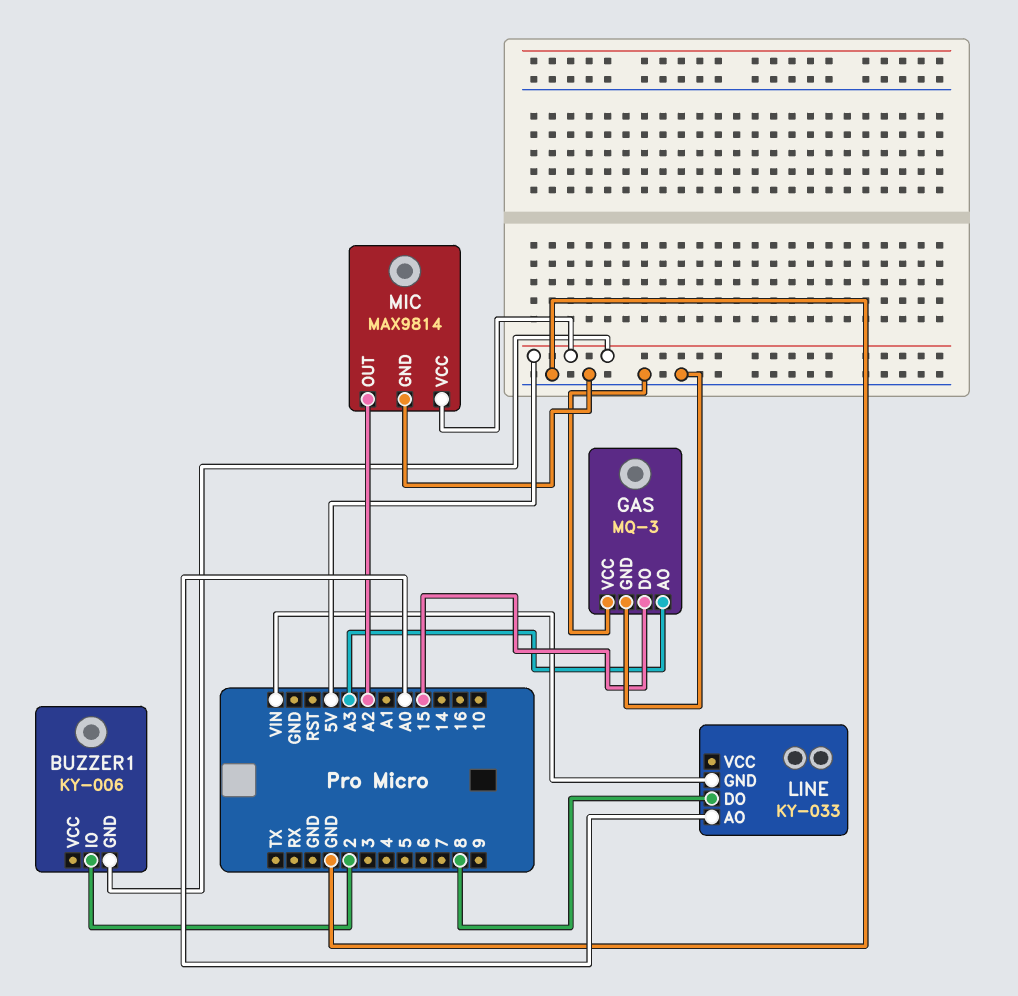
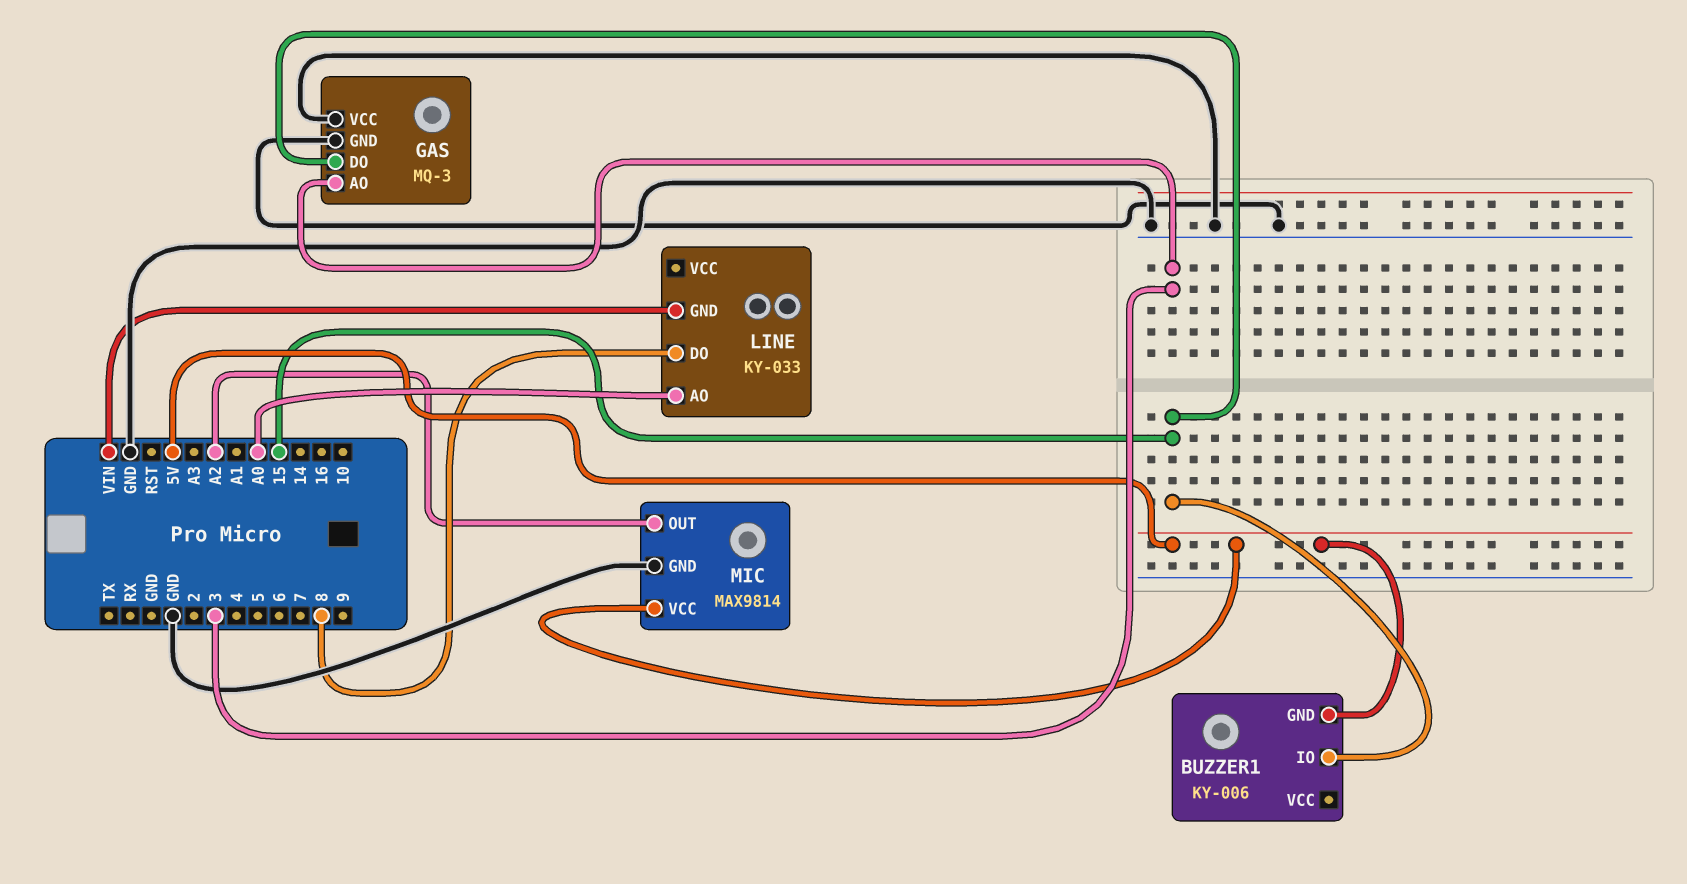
BUZZER1 pin IO: 2 -> 15
GAS pin AO: A3 -> 3

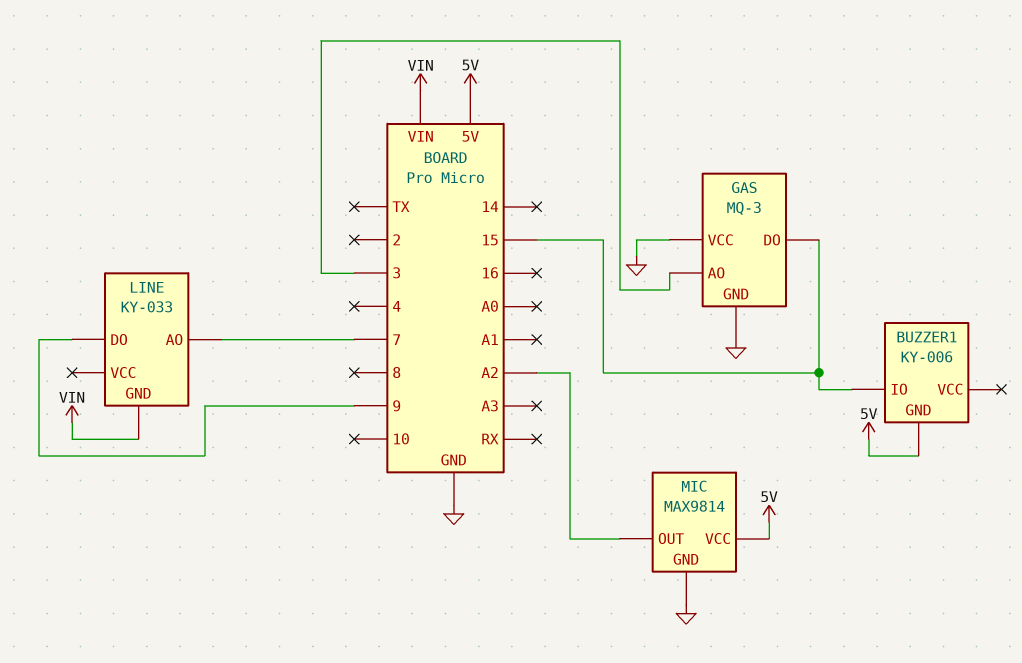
LINE pin AO: A0 -> 7
LINE pin DO: 8 -> 9

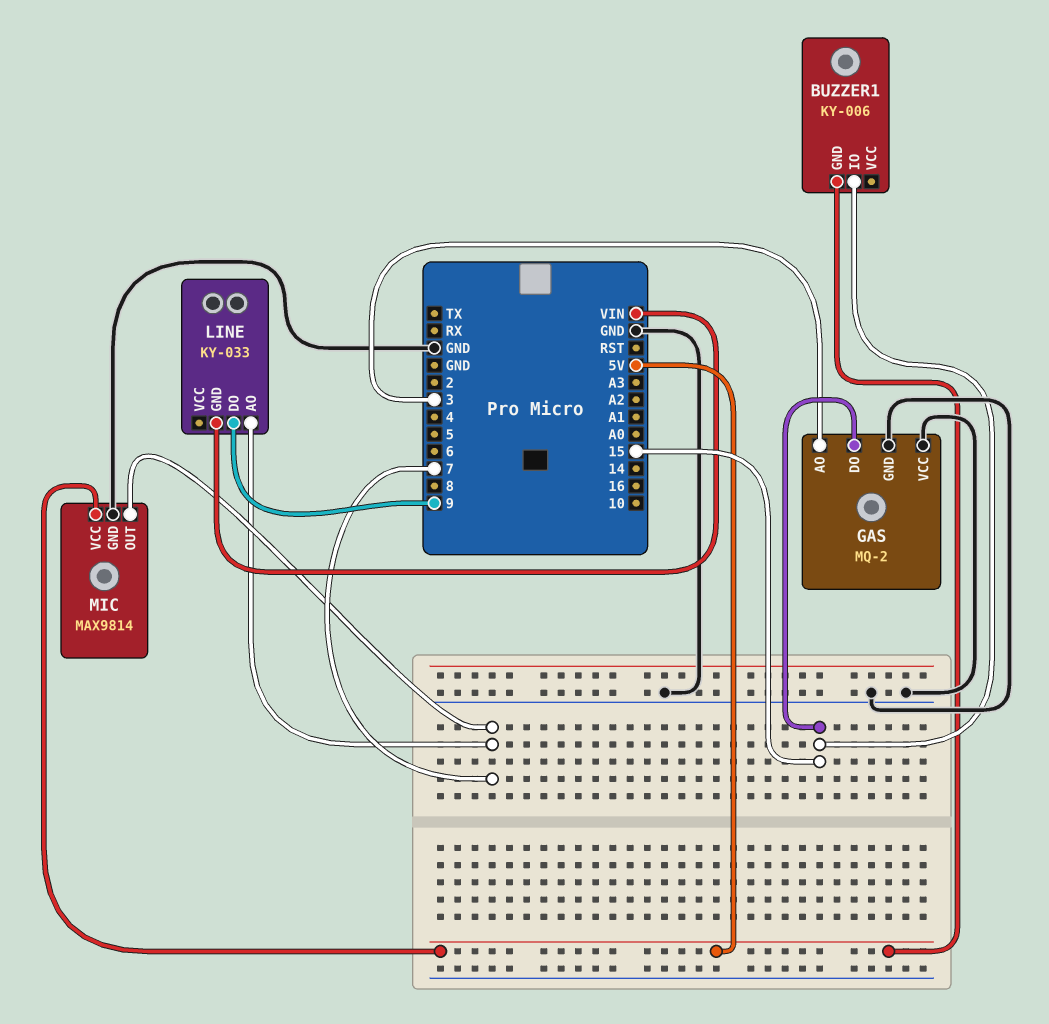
GAS: MQ-3 -> MQ-2
MIC pin OUT: A2 -> 7

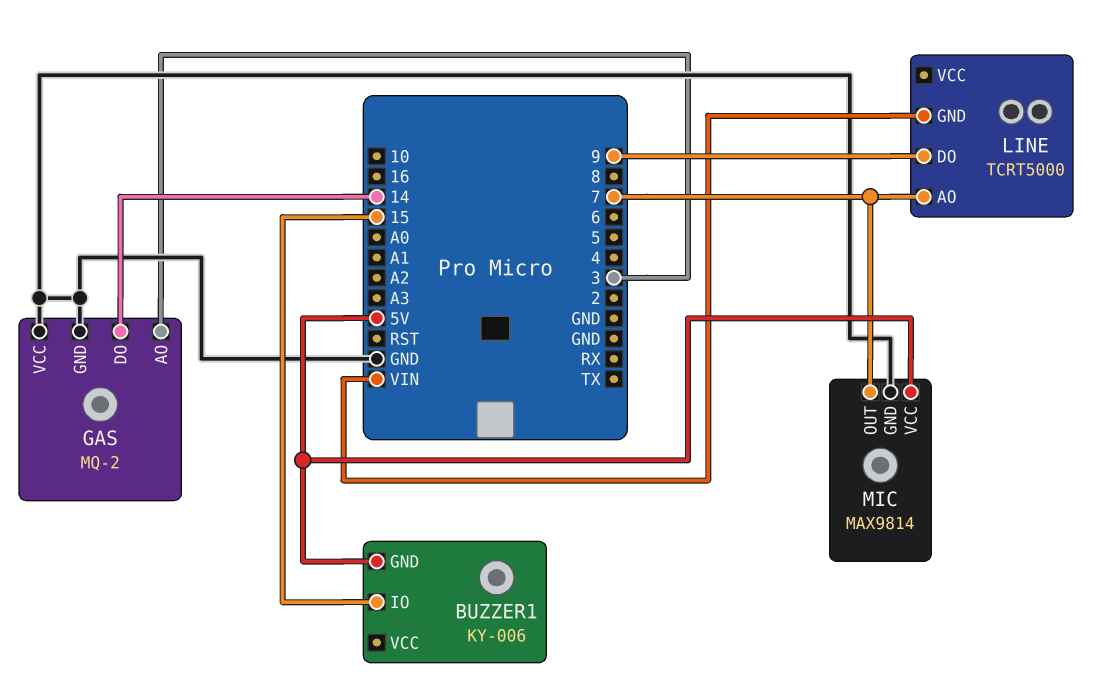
GAS pin DO: 15 -> 14
LINE: KY-033 -> TCRT5000

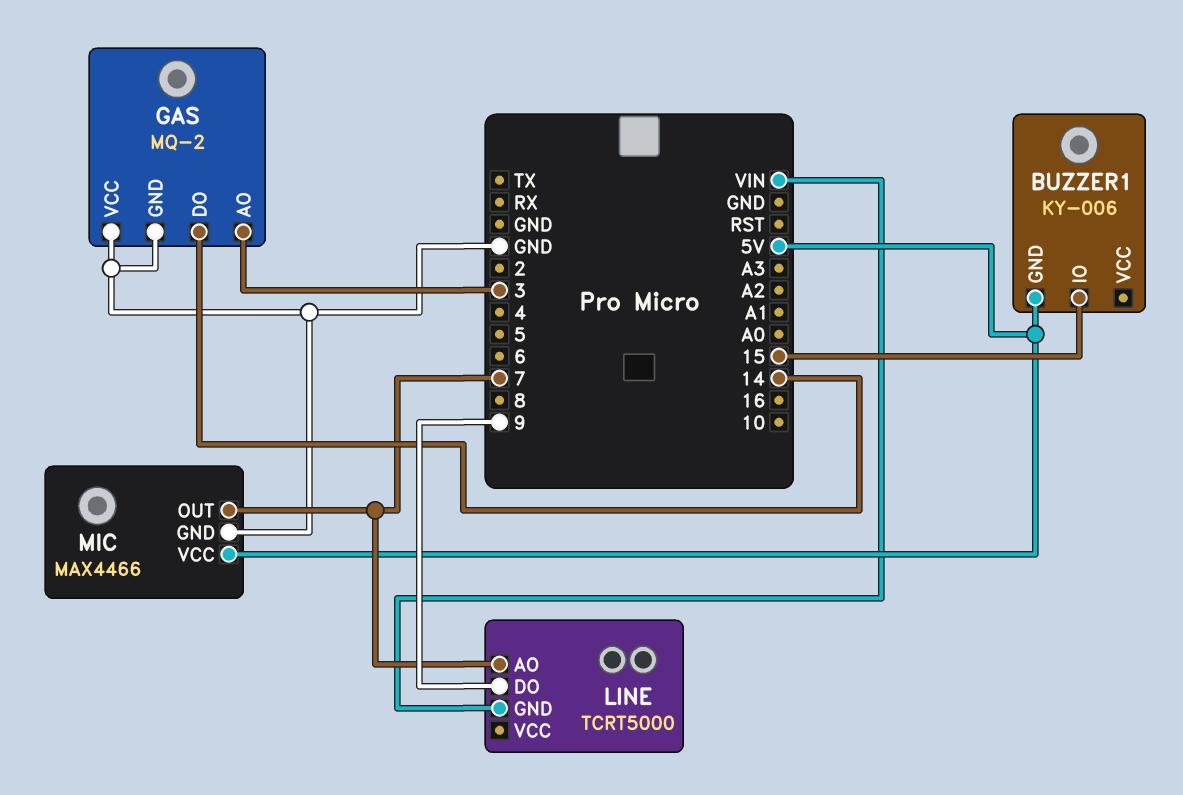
MIC: MAX9814 -> MAX4466

